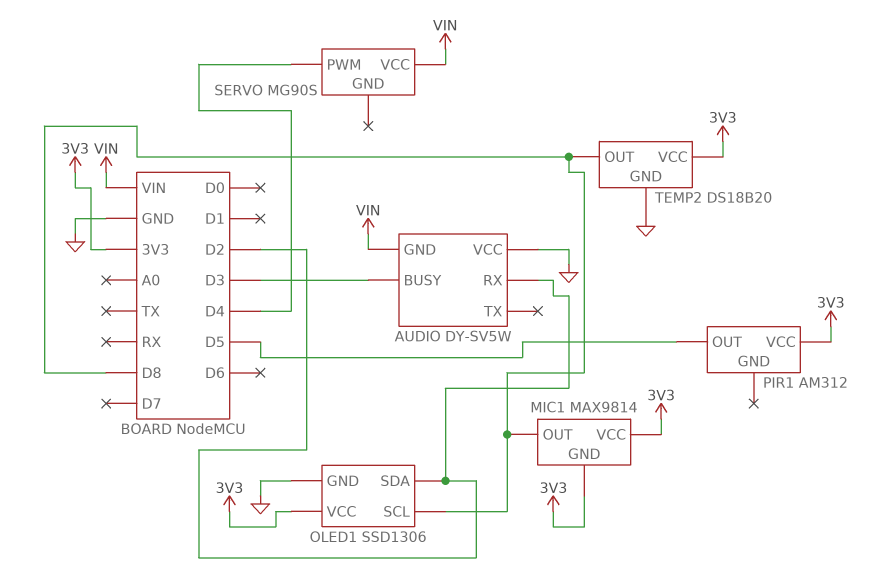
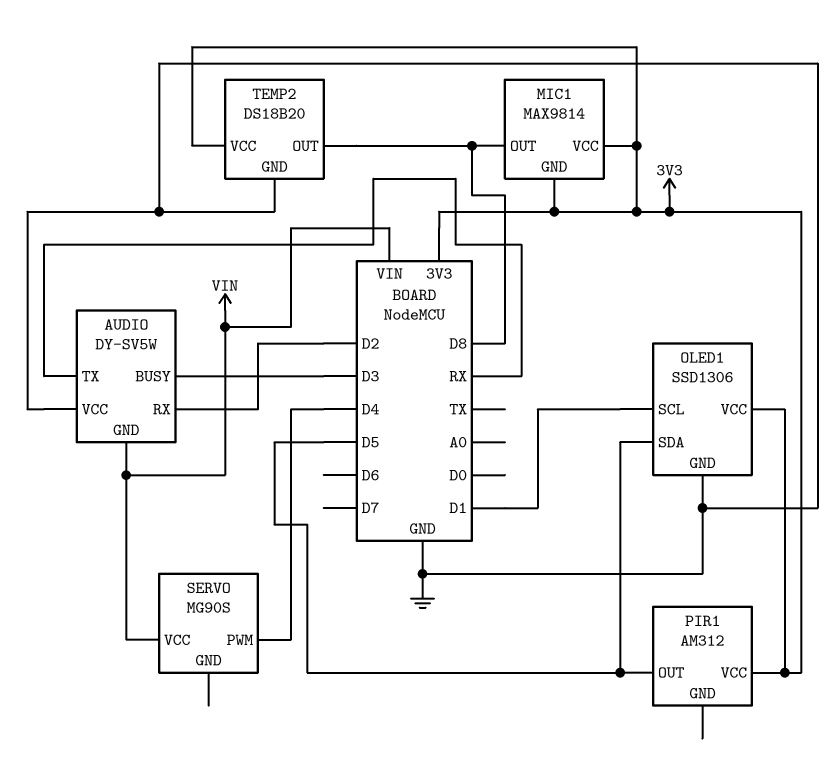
AUDIO pin TX: none -> RX
OLED1 pin SCL: D8 -> D1
OLED1 pin SDA: D2 -> D5

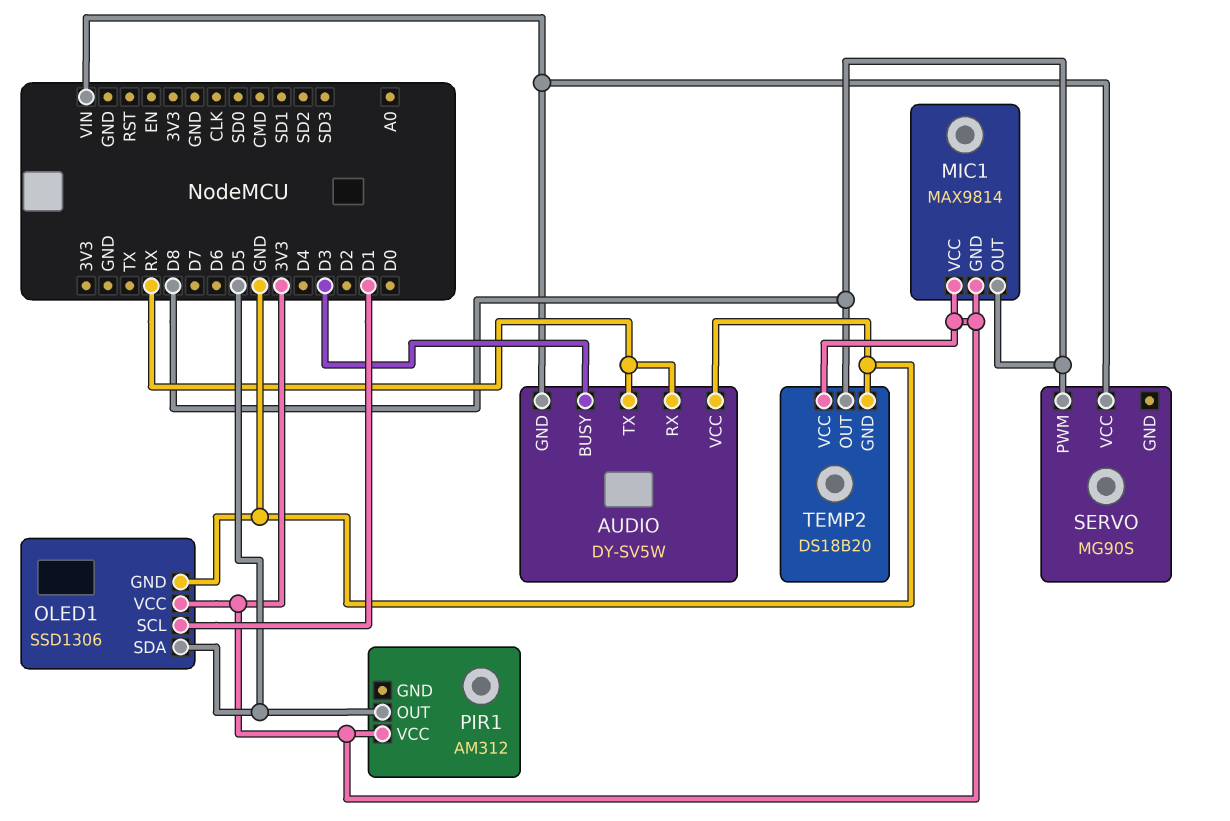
AUDIO pin RX: D2 -> RX
SERVO pin PWM: D4 -> D8

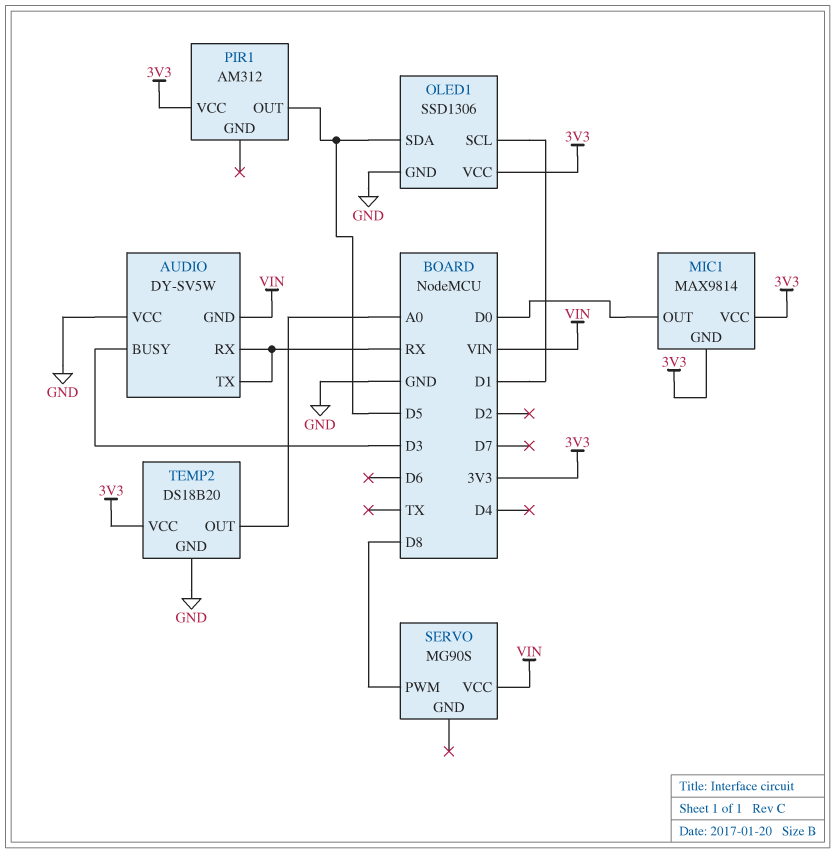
MIC1 pin OUT: D8 -> D0
TEMP2 pin OUT: D8 -> A0

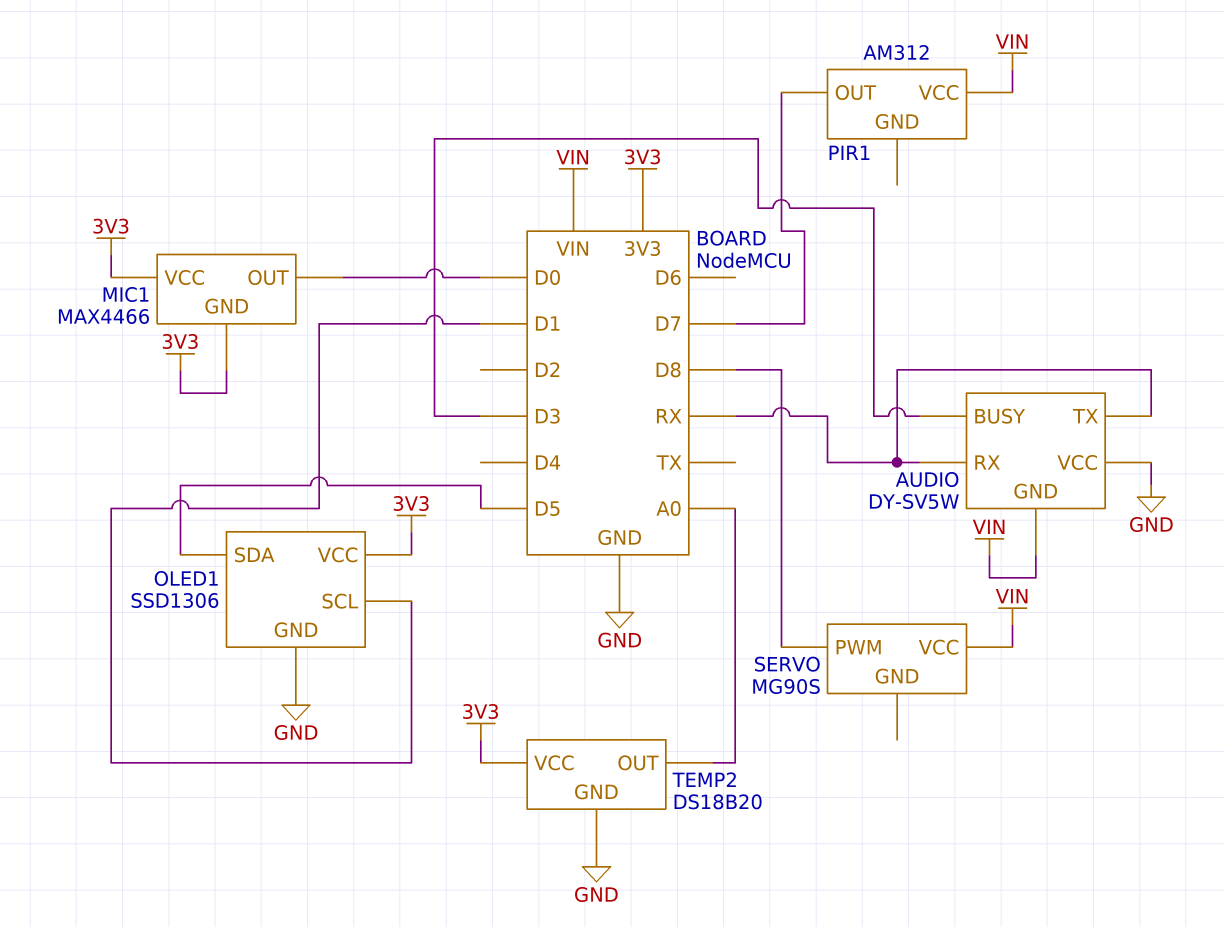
MIC1: MAX9814 -> MAX4466
PIR1 pin OUT: D5 -> D7
PIR1 pin VCC: 3V3 -> VIN

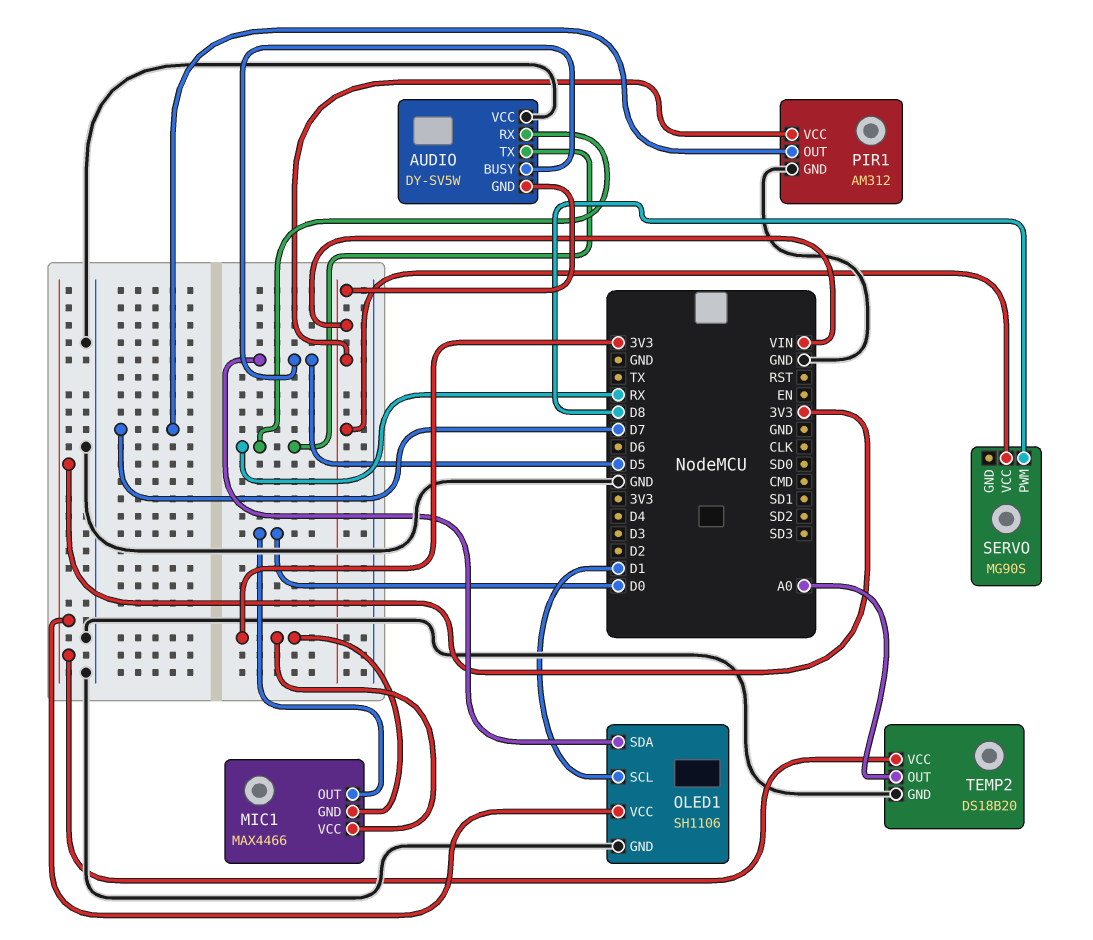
AUDIO pin BUSY: D3 -> D5
OLED1: SSD1306 -> SH1106
PIR1 pin GND: none -> GND

